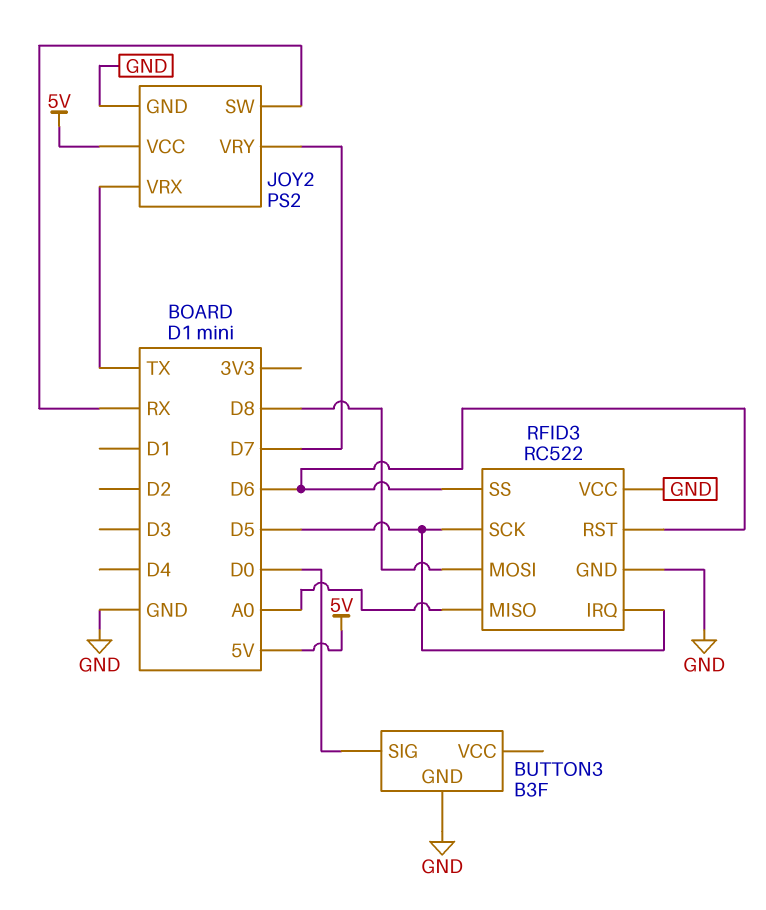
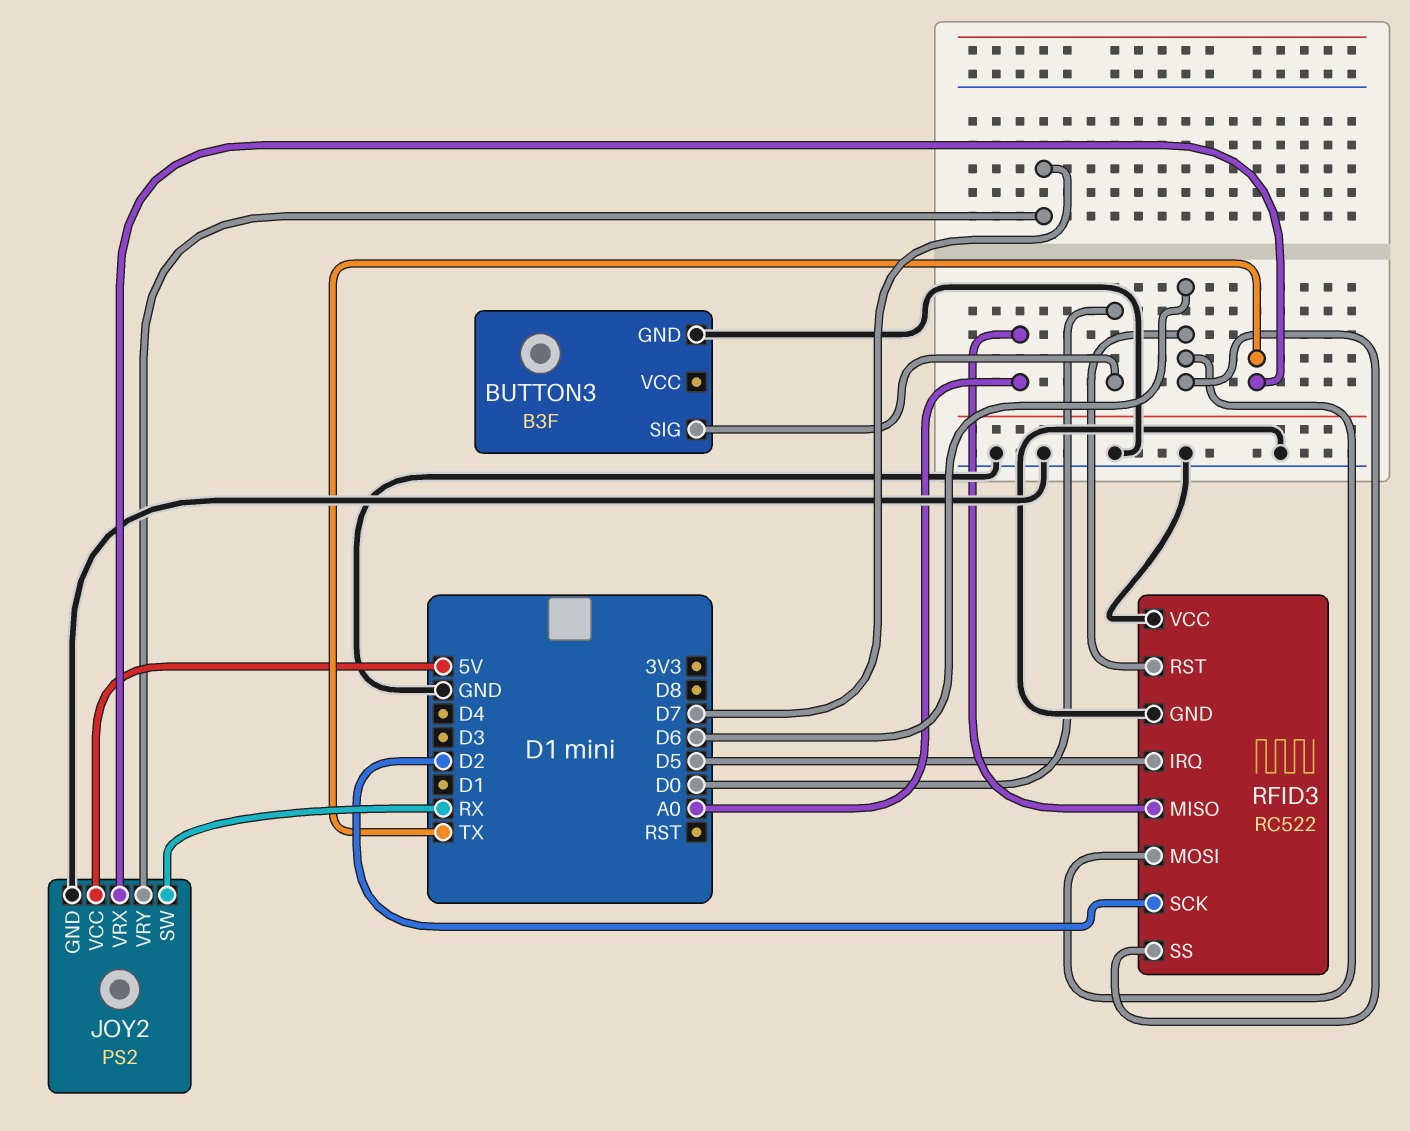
RFID3 pin MOSI: D8 -> D6
RFID3 pin SCK: D5 -> D2

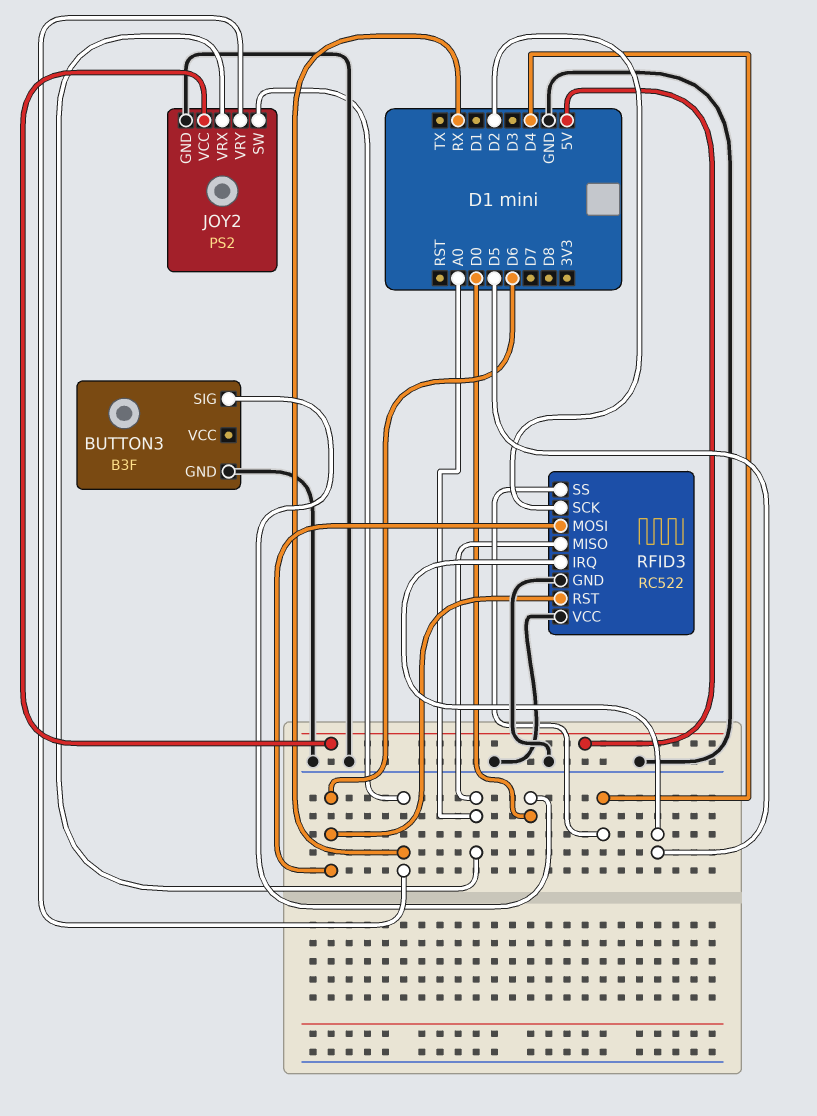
JOY2 pin VRX: TX -> A0
JOY2 pin VRY: D7 -> RX
RFID3 pin SS: D6 -> D4

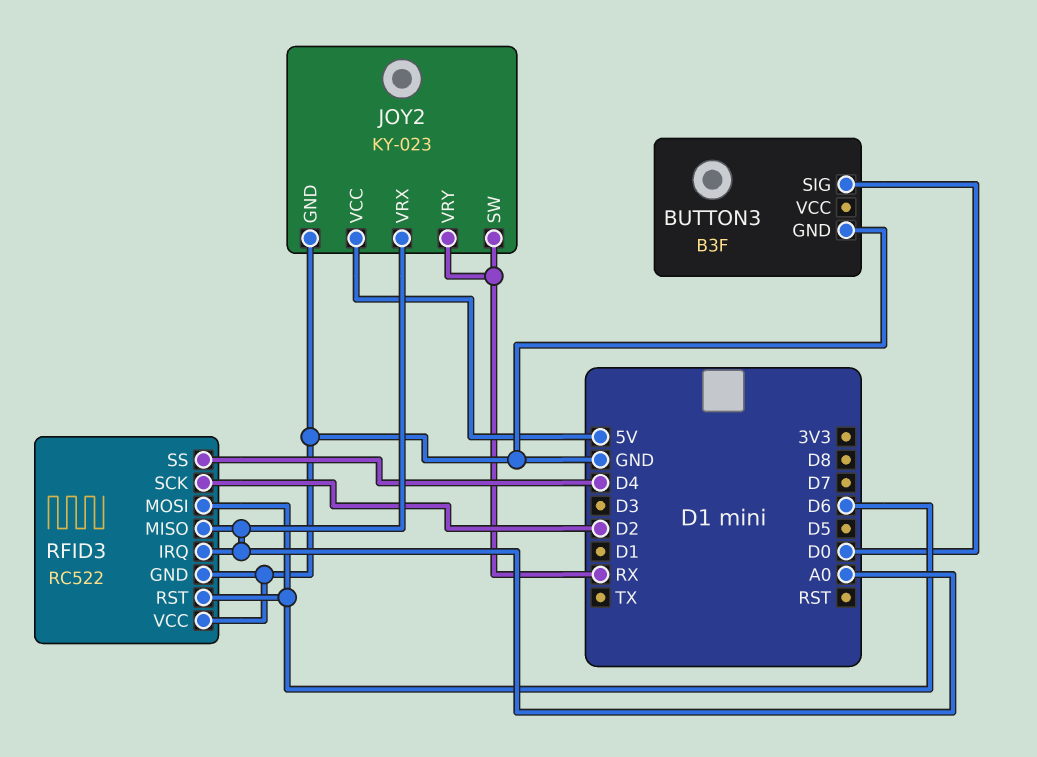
JOY2: PS2 -> KY-023
RFID3 pin IRQ: D5 -> A0

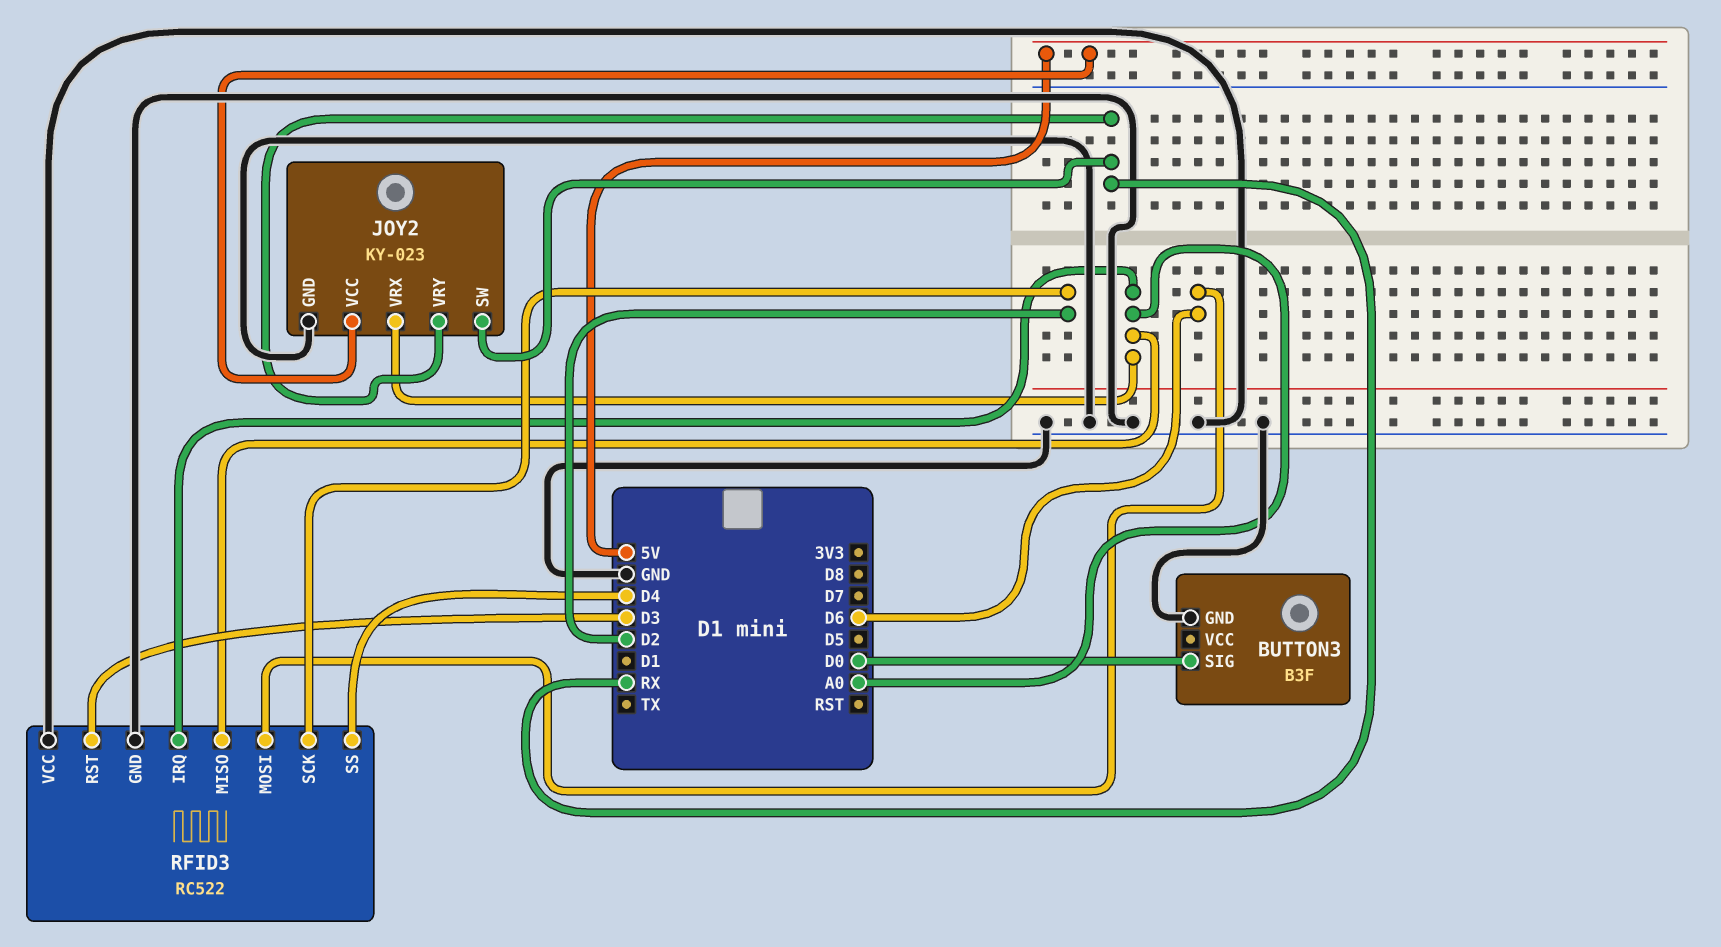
RFID3 pin RST: D6 -> D3

